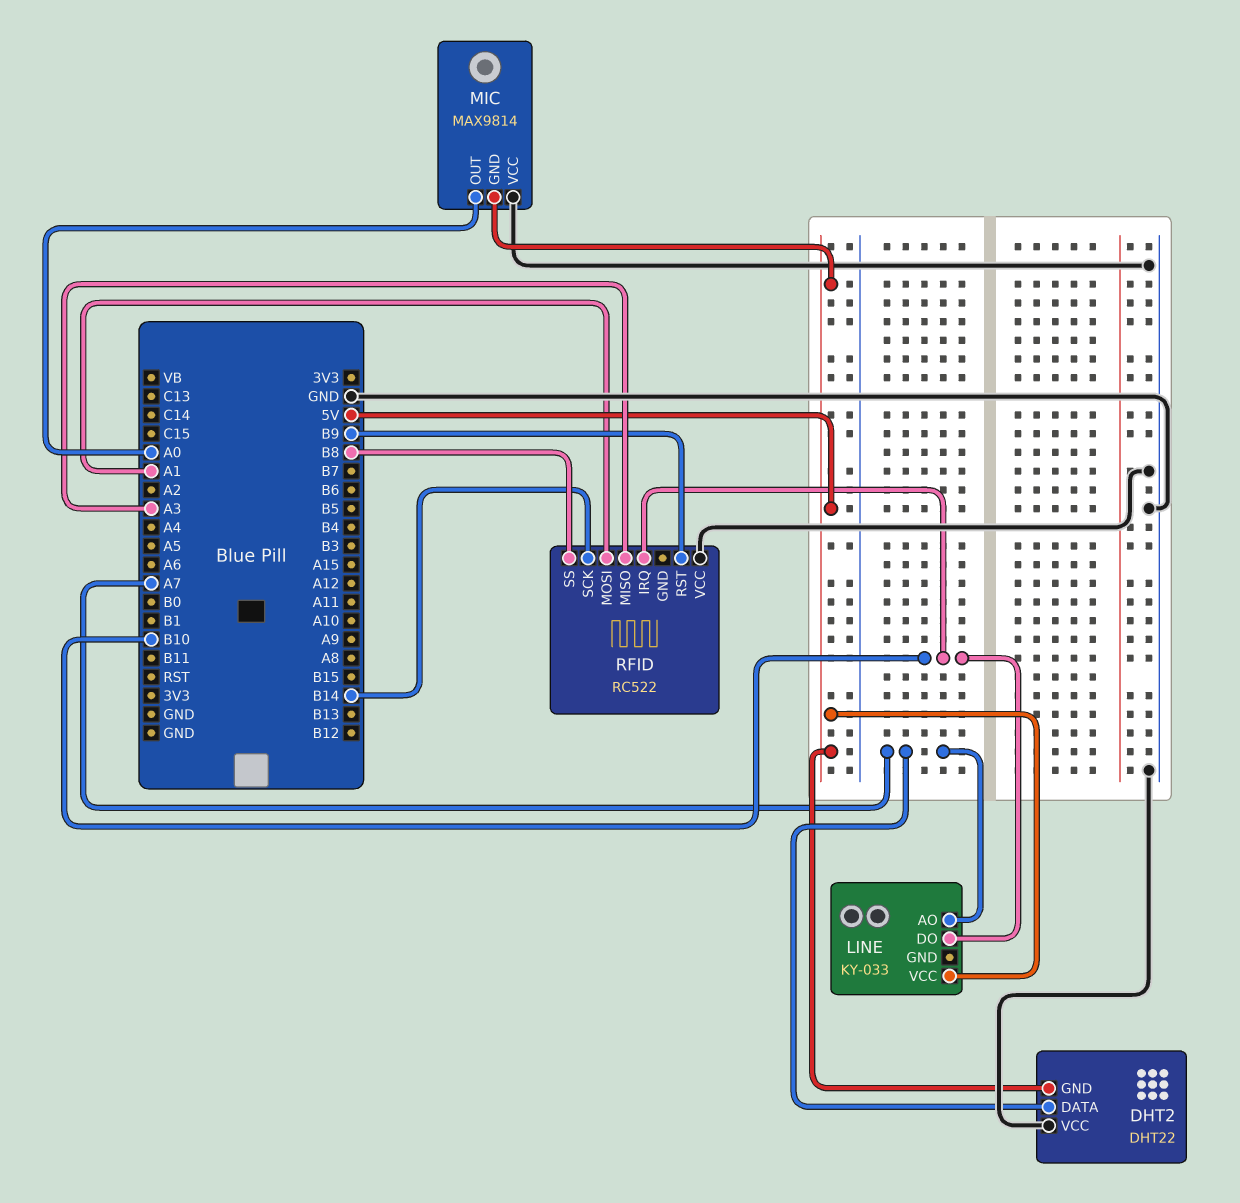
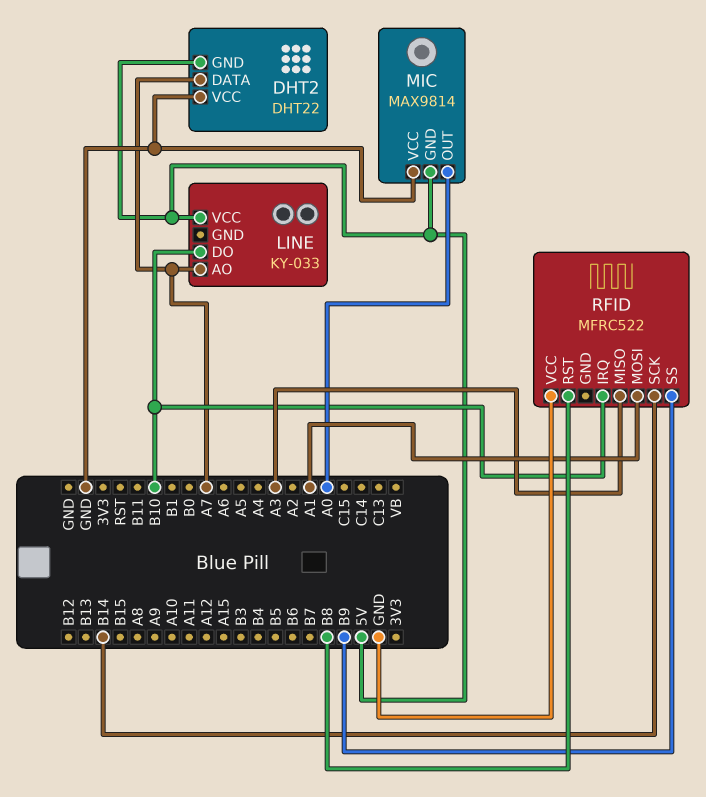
RFID: RC522 -> MFRC522
RFID pin RST: B9 -> B8
RFID pin SS: B8 -> B9

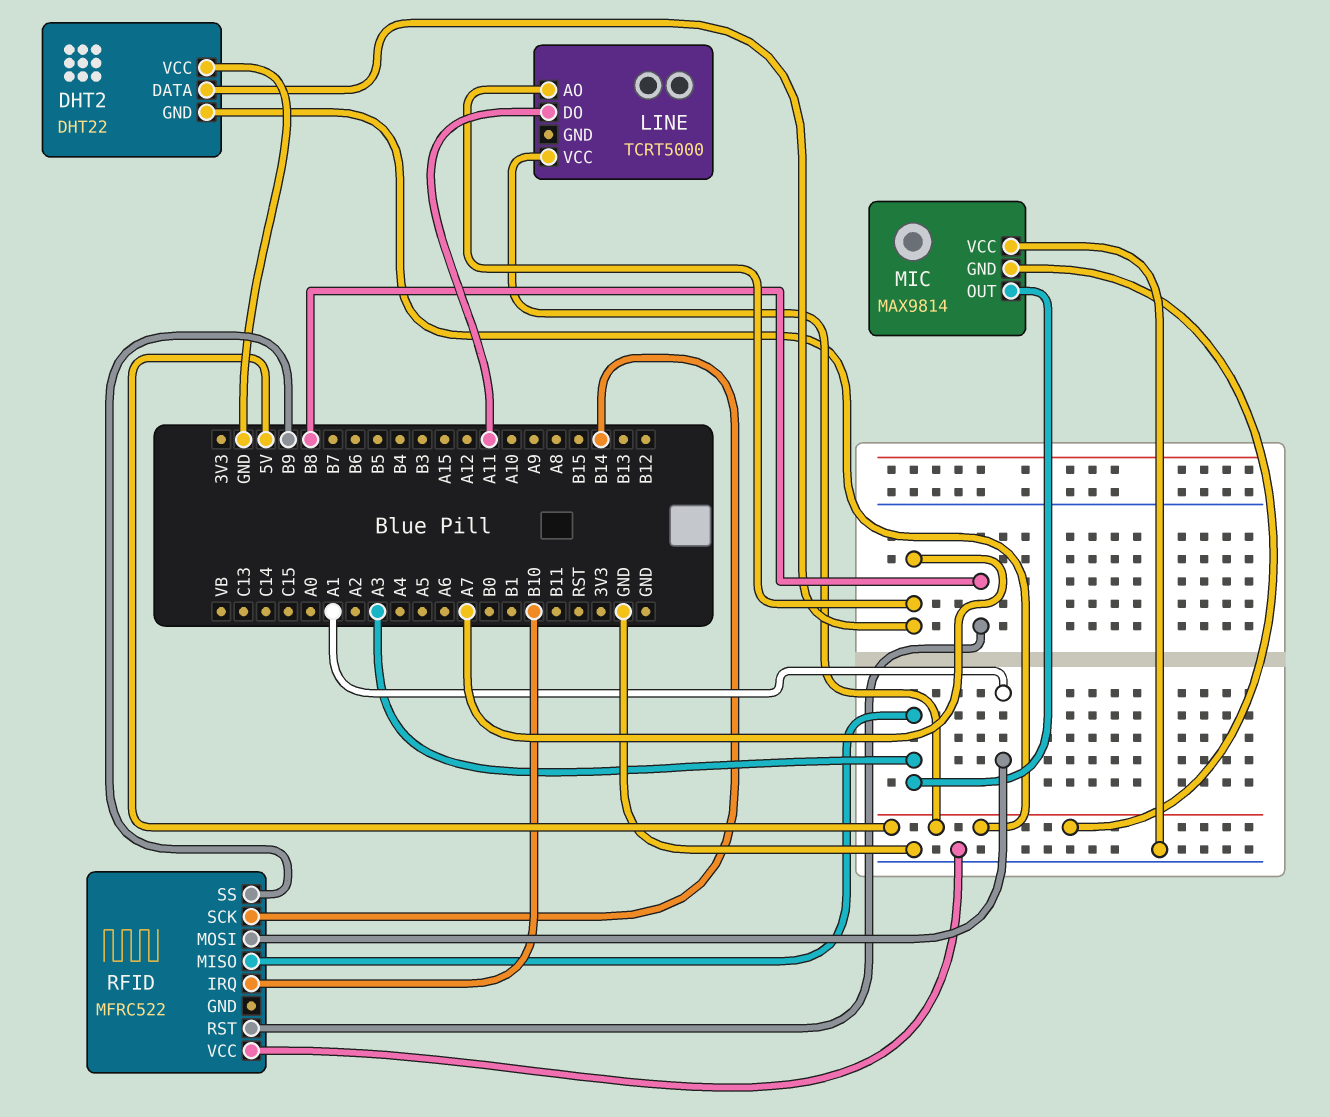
LINE: KY-033 -> TCRT5000
LINE pin DO: B10 -> A11
MIC pin OUT: A0 -> A3

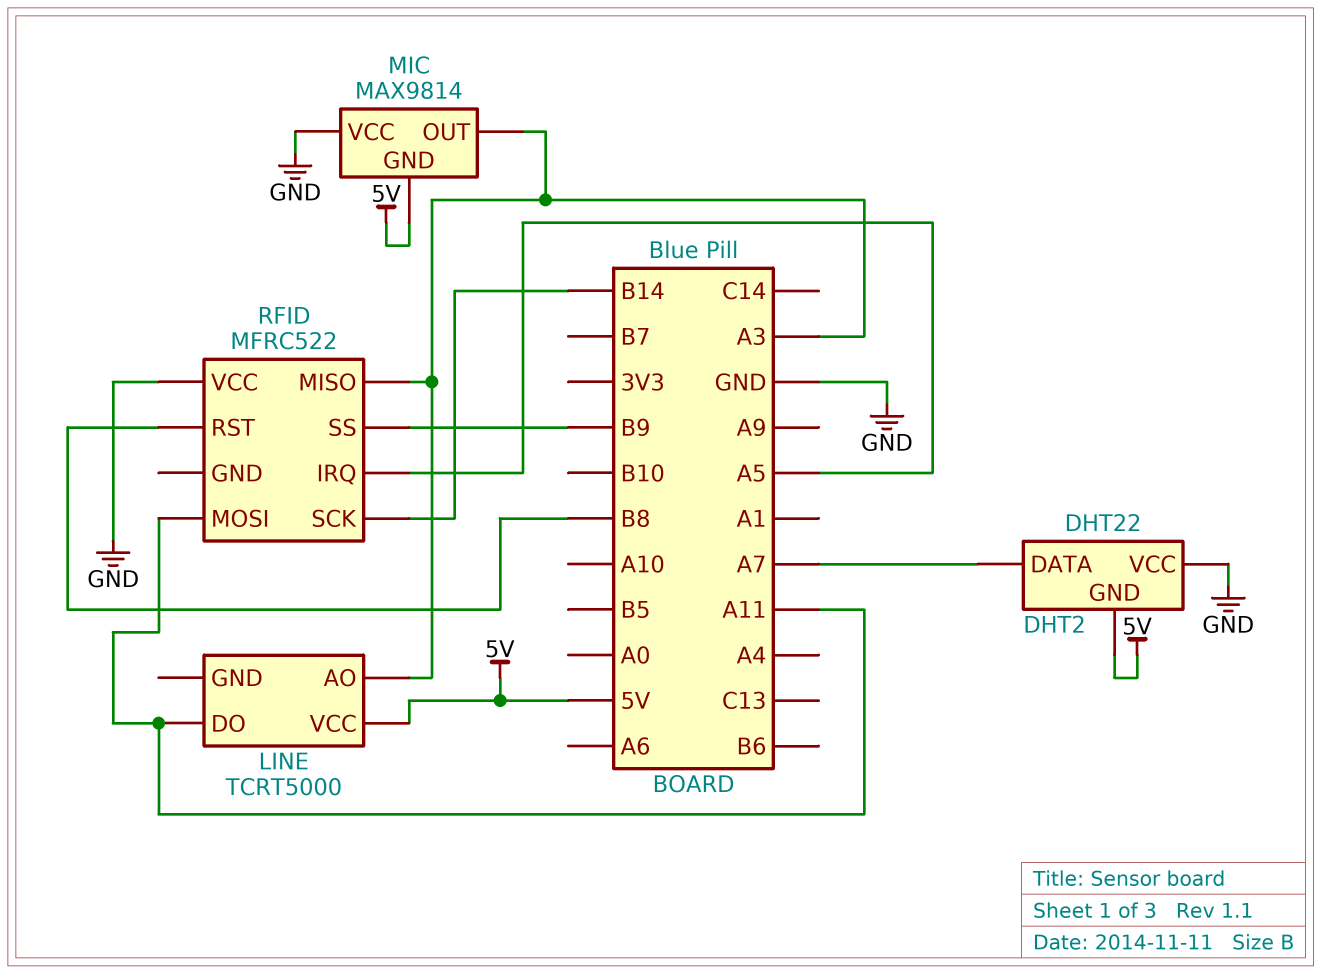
LINE pin AO: A7 -> A3
RFID pin IRQ: B10 -> A5
RFID pin MOSI: A1 -> A11

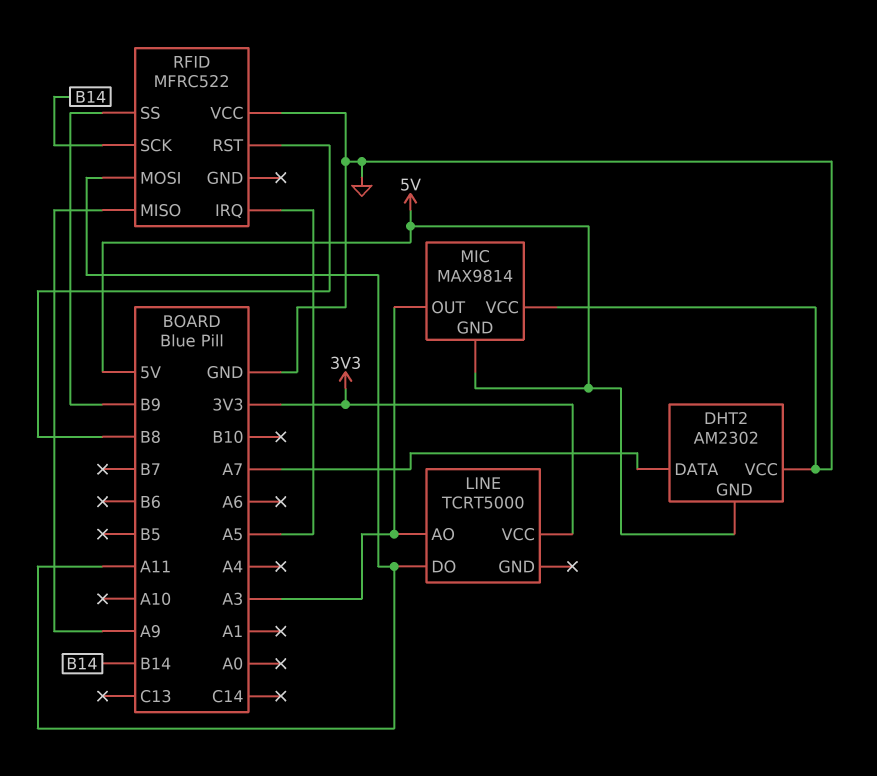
DHT2: DHT22 -> AM2302
LINE pin VCC: 5V -> 3V3
RFID pin MISO: A3 -> A9

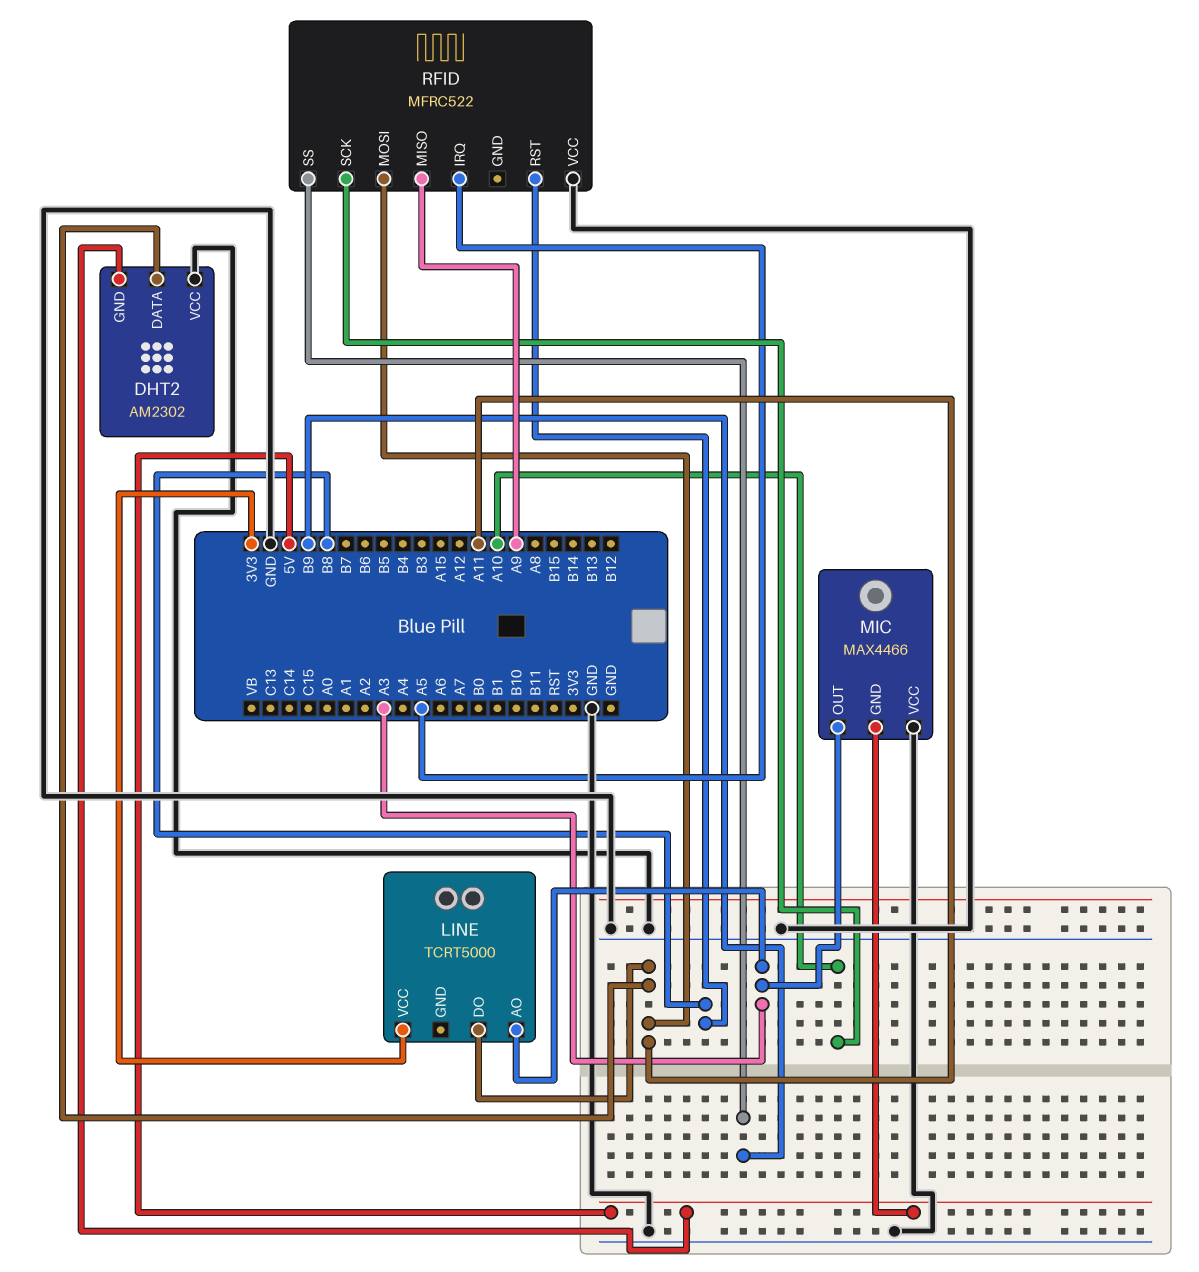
DHT2 pin DATA: A7 -> A11
MIC: MAX9814 -> MAX4466
RFID pin SCK: B14 -> A10

